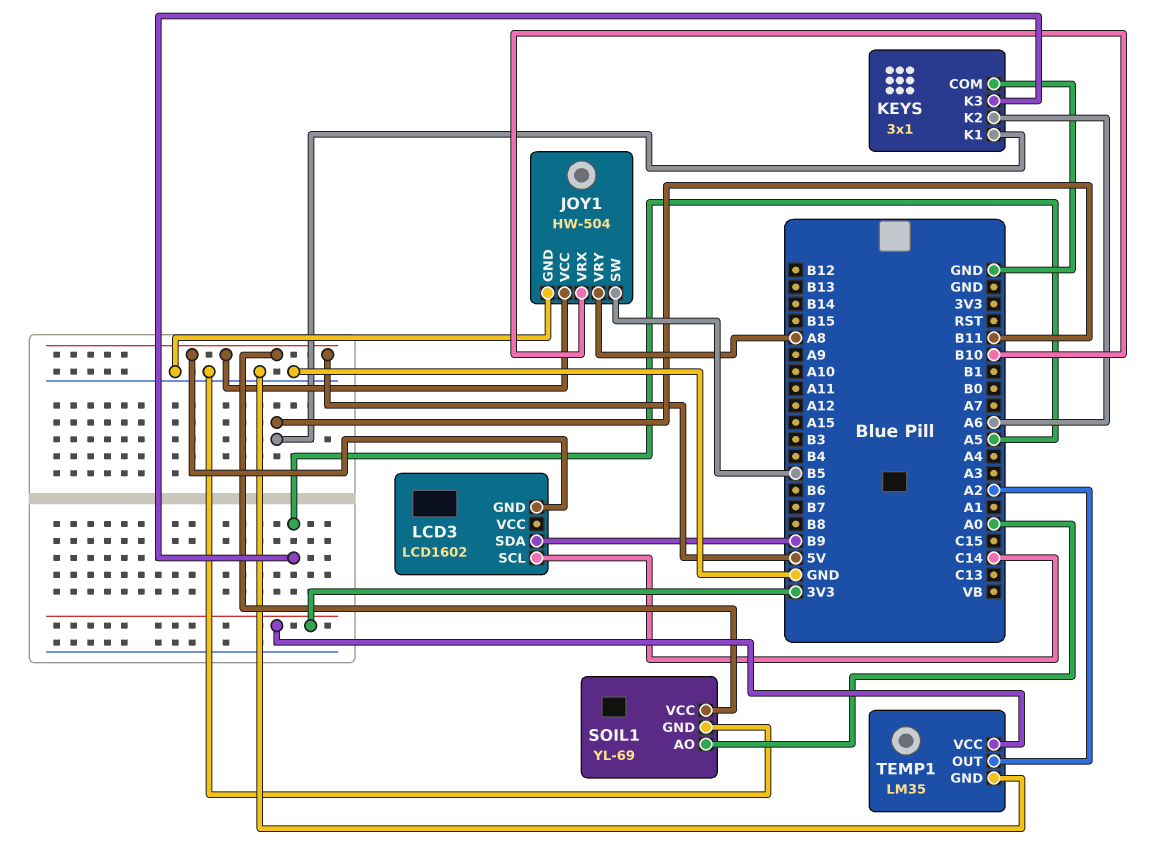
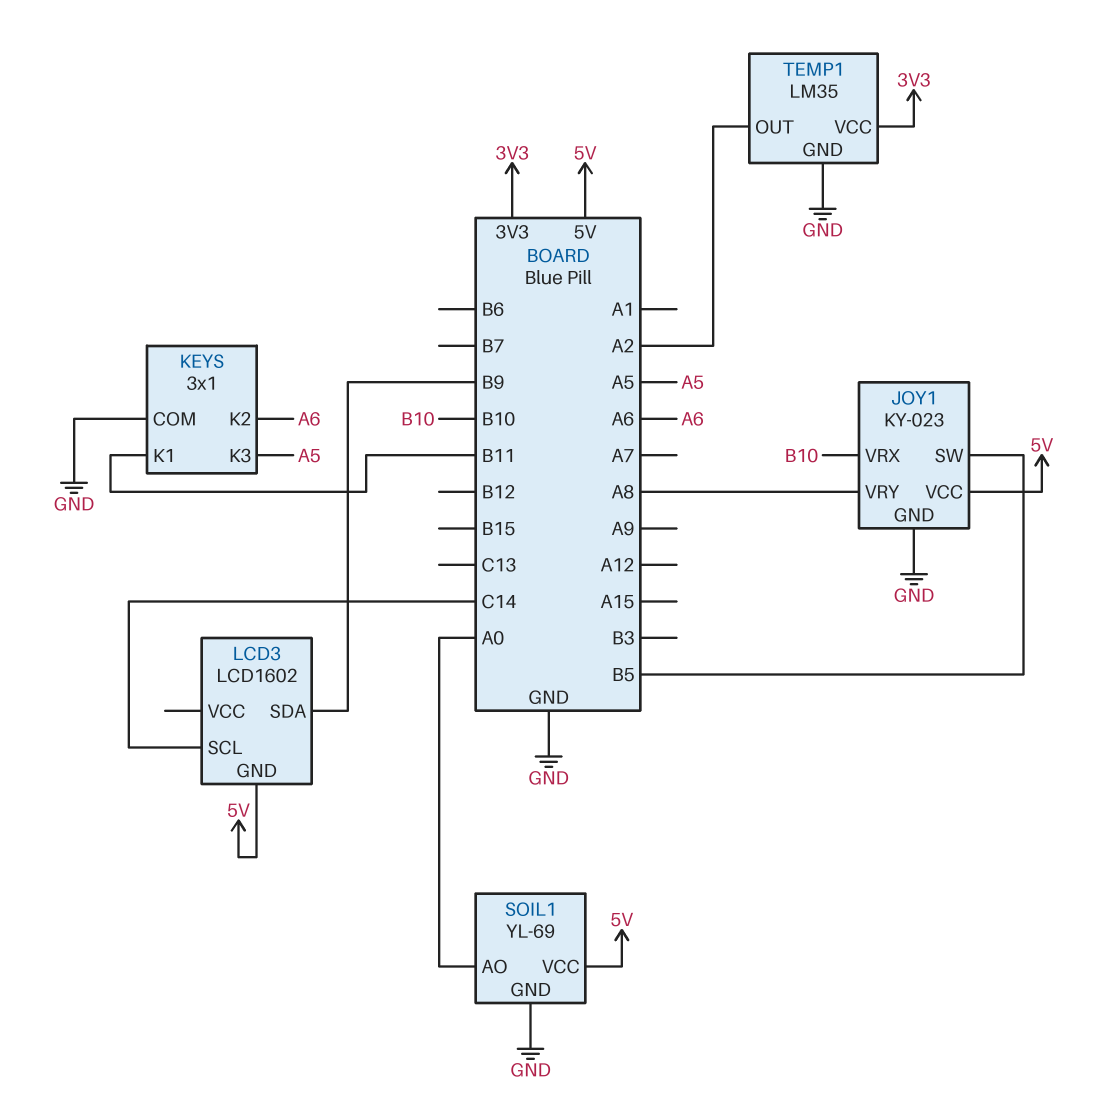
JOY1: HW-504 -> KY-023

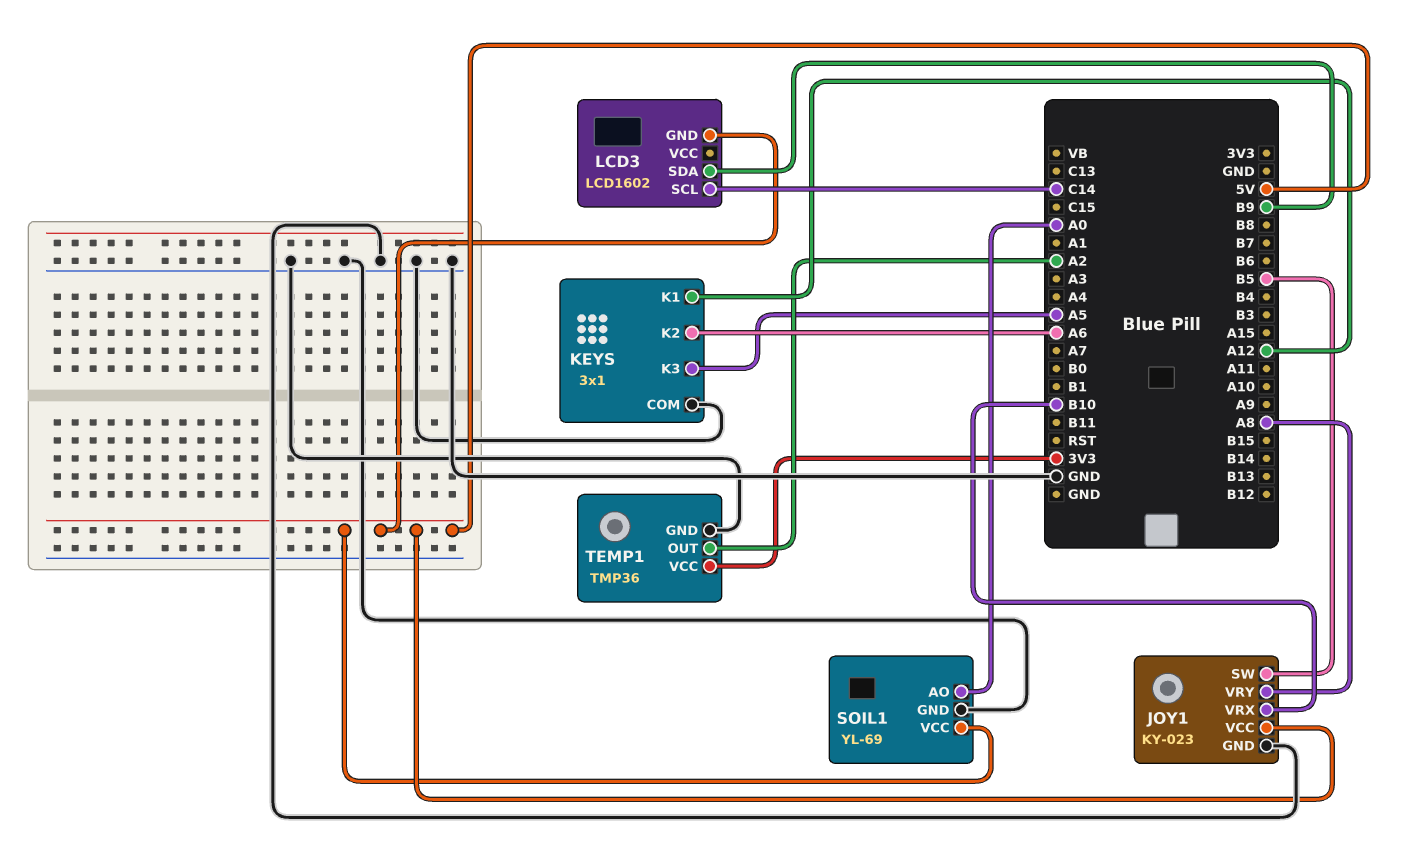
KEYS pin K1: B11 -> A12
TEMP1: LM35 -> TMP36

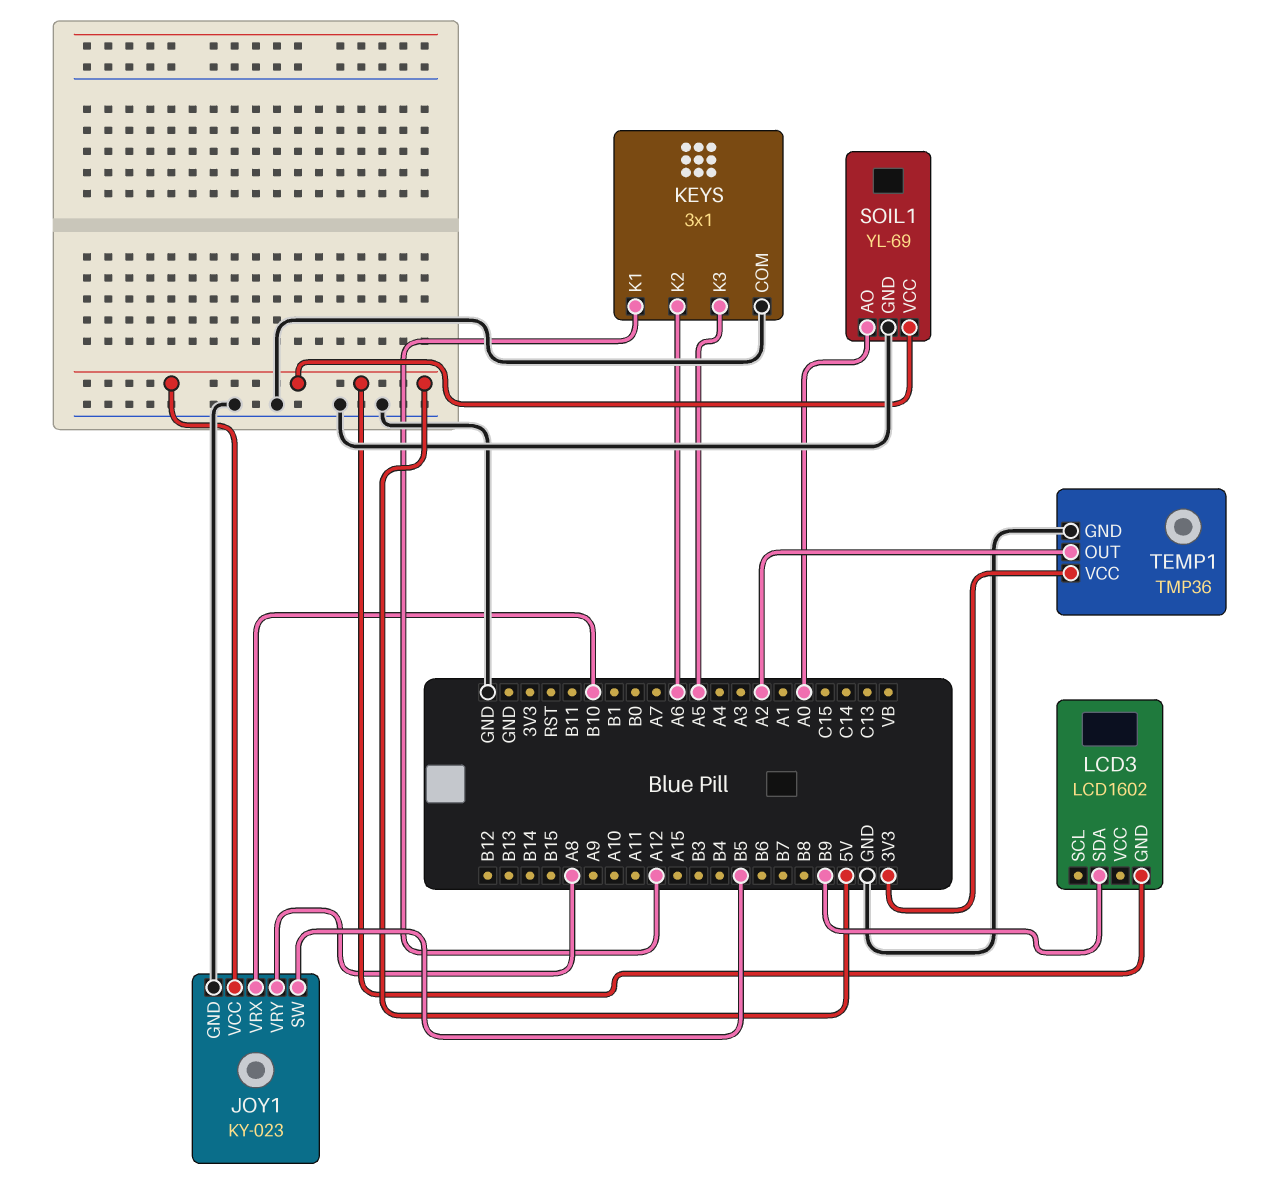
LCD3 pin SCL: C14 -> none

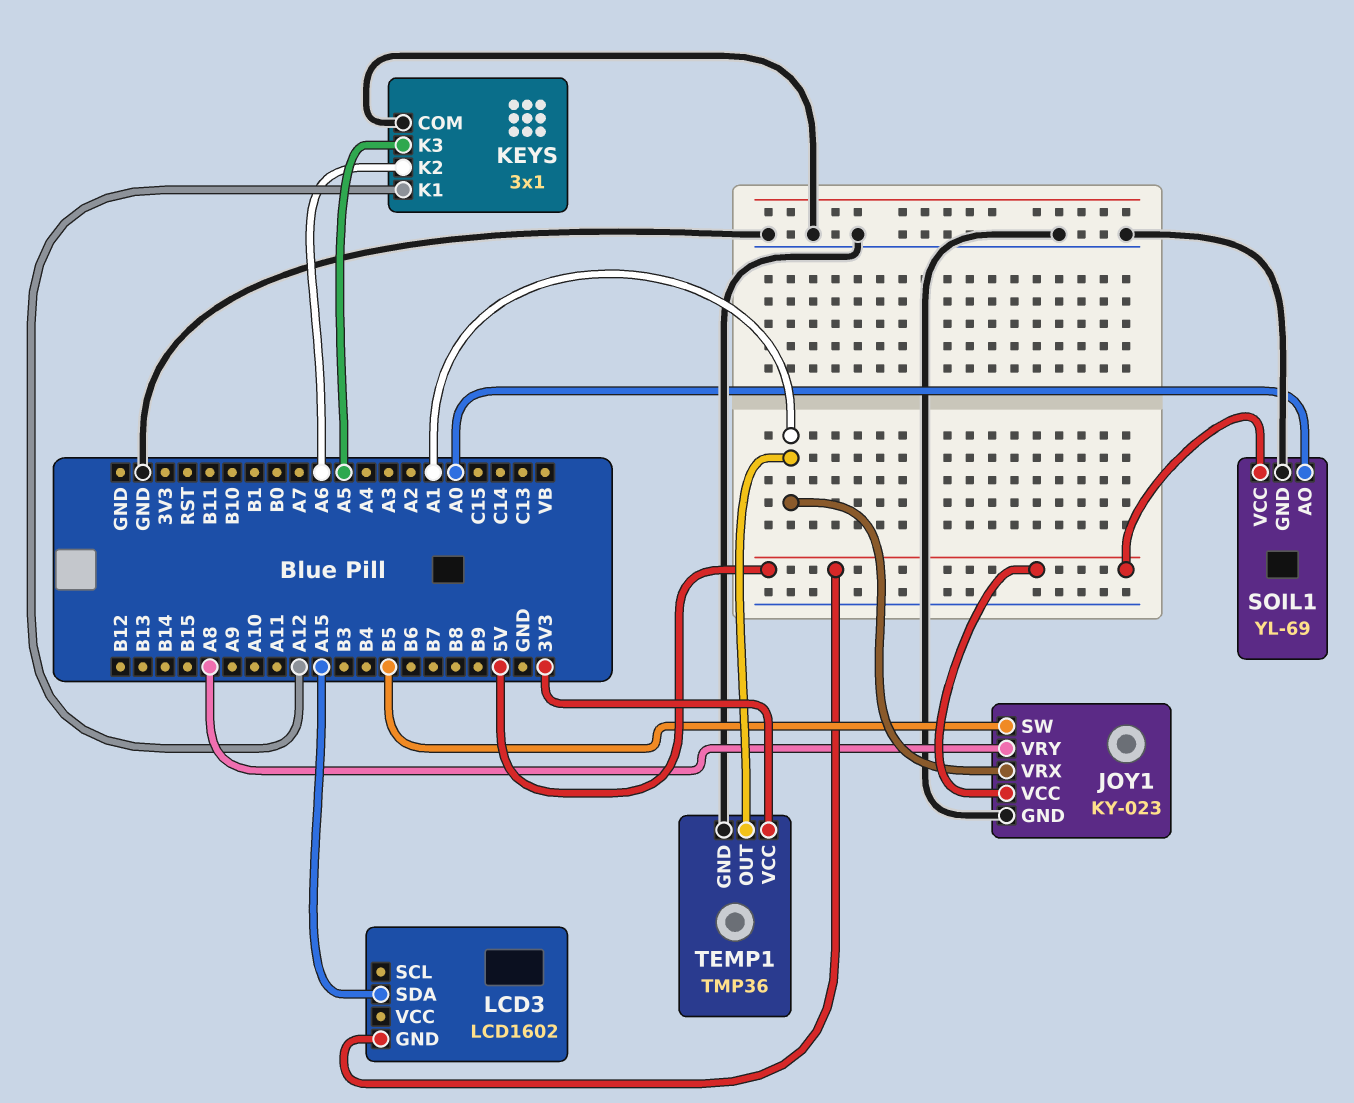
JOY1 pin VRX: B10 -> A1
LCD3 pin SDA: B9 -> A15
TEMP1 pin OUT: A2 -> A1

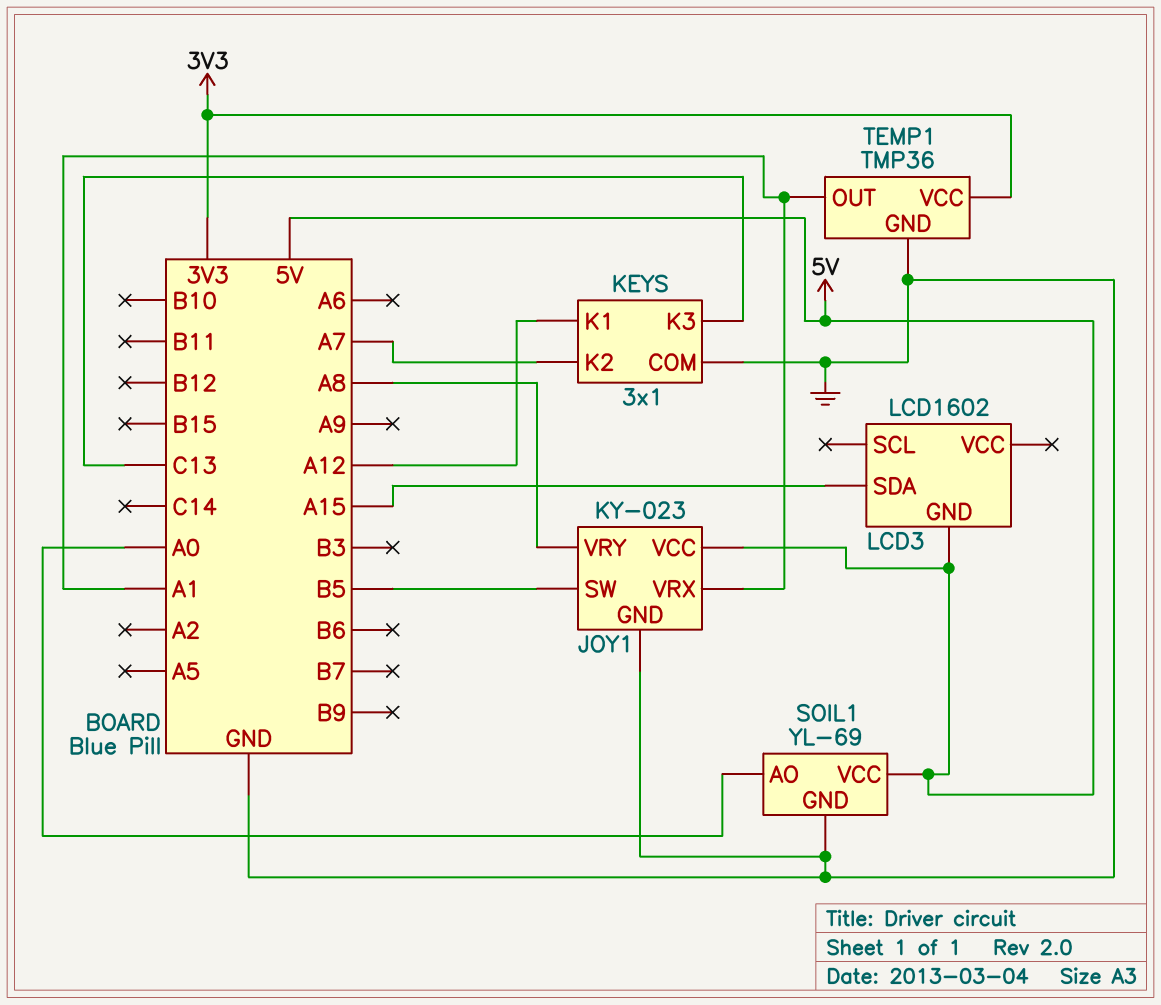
KEYS pin K2: A6 -> A7
KEYS pin K3: A5 -> C13

